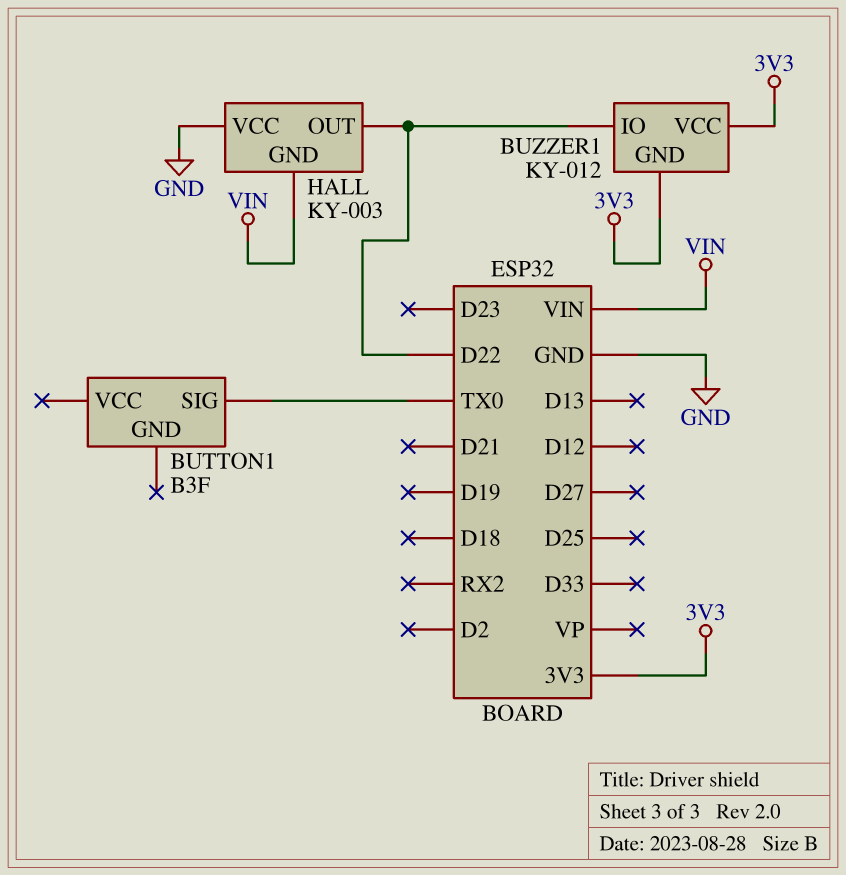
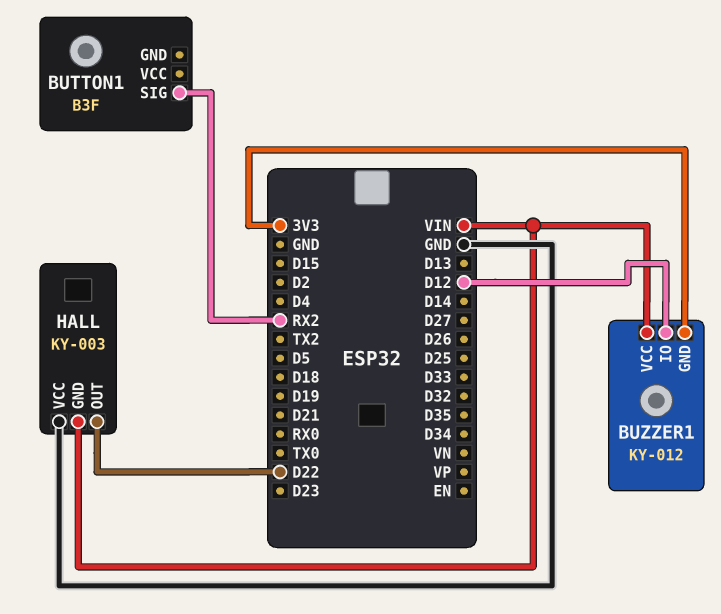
BUTTON1 pin SIG: TX0 -> RX2
BUZZER1 pin IO: D22 -> D12
BUZZER1 pin VCC: 3V3 -> VIN

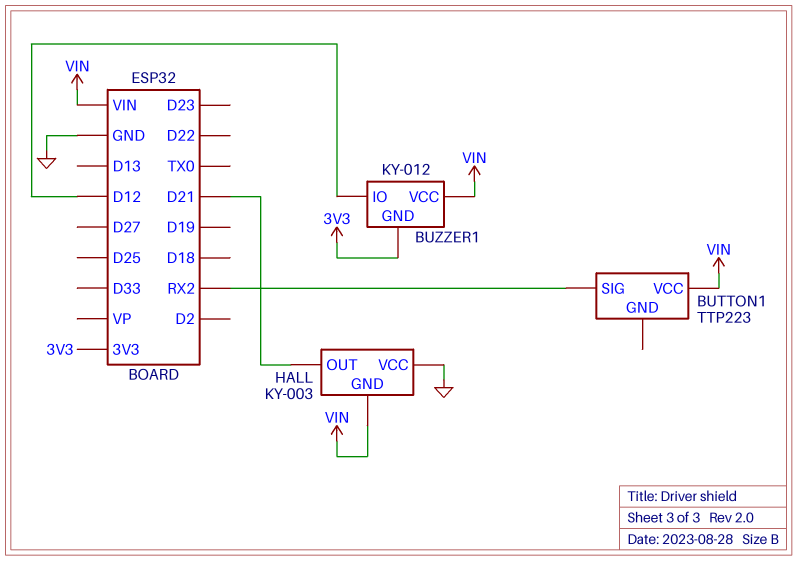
BUTTON1: B3F -> TTP223
BUTTON1 pin VCC: none -> VIN
HALL pin OUT: D22 -> D21

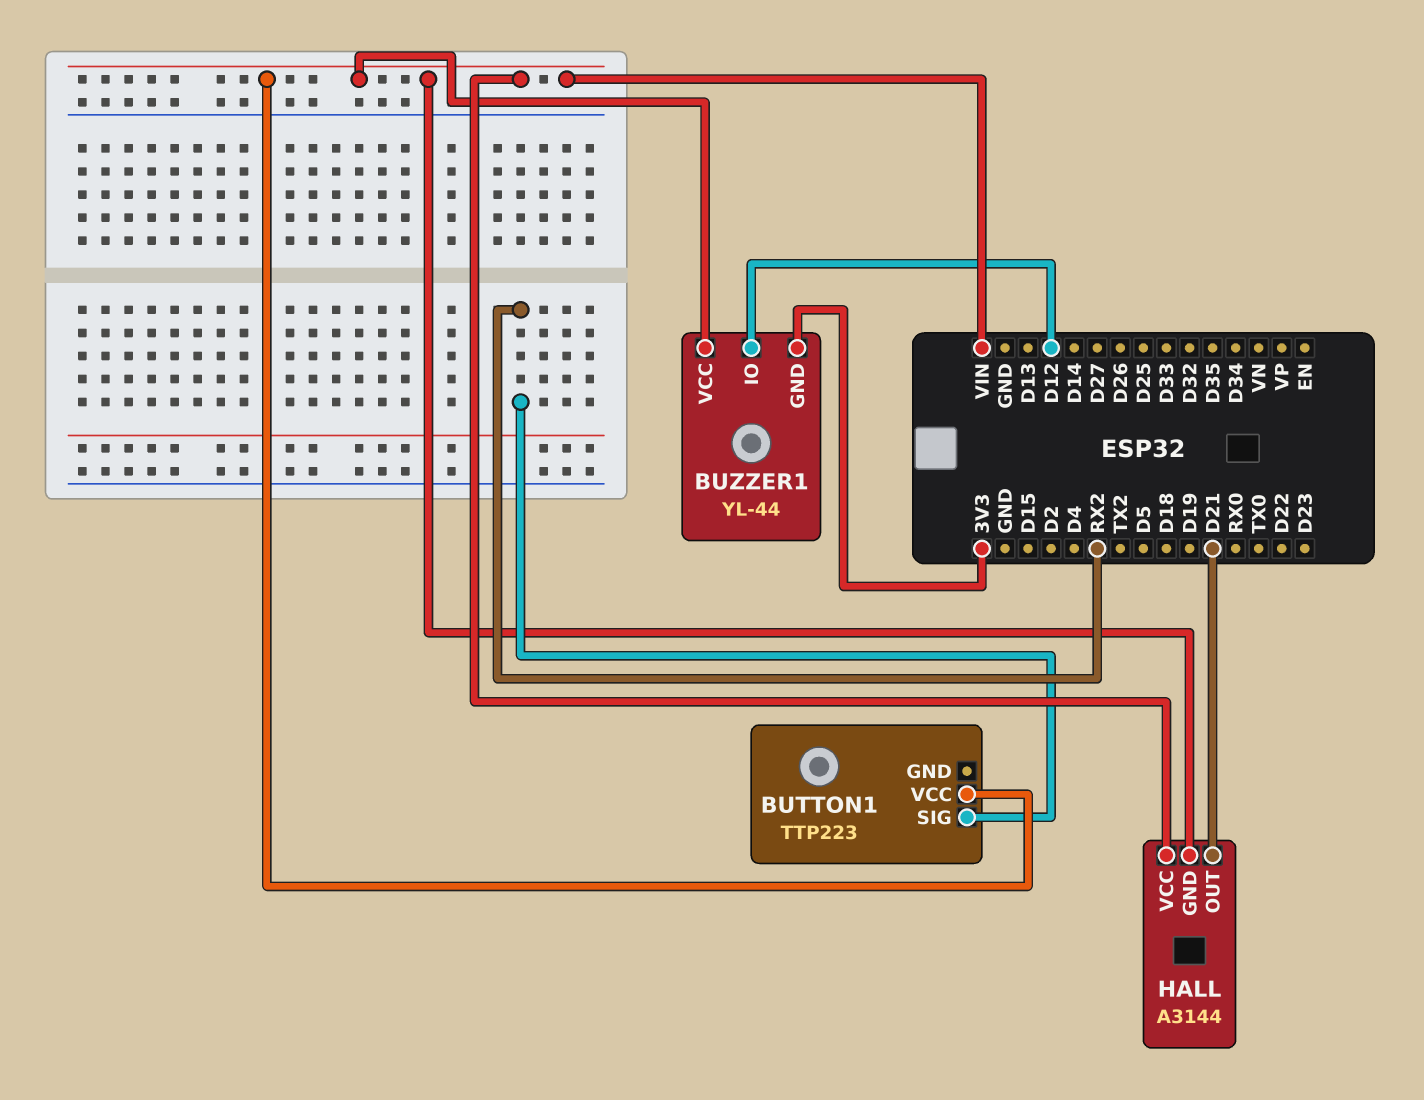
BUZZER1: KY-012 -> YL-44
HALL: KY-003 -> A3144
HALL pin VCC: GND -> VIN

